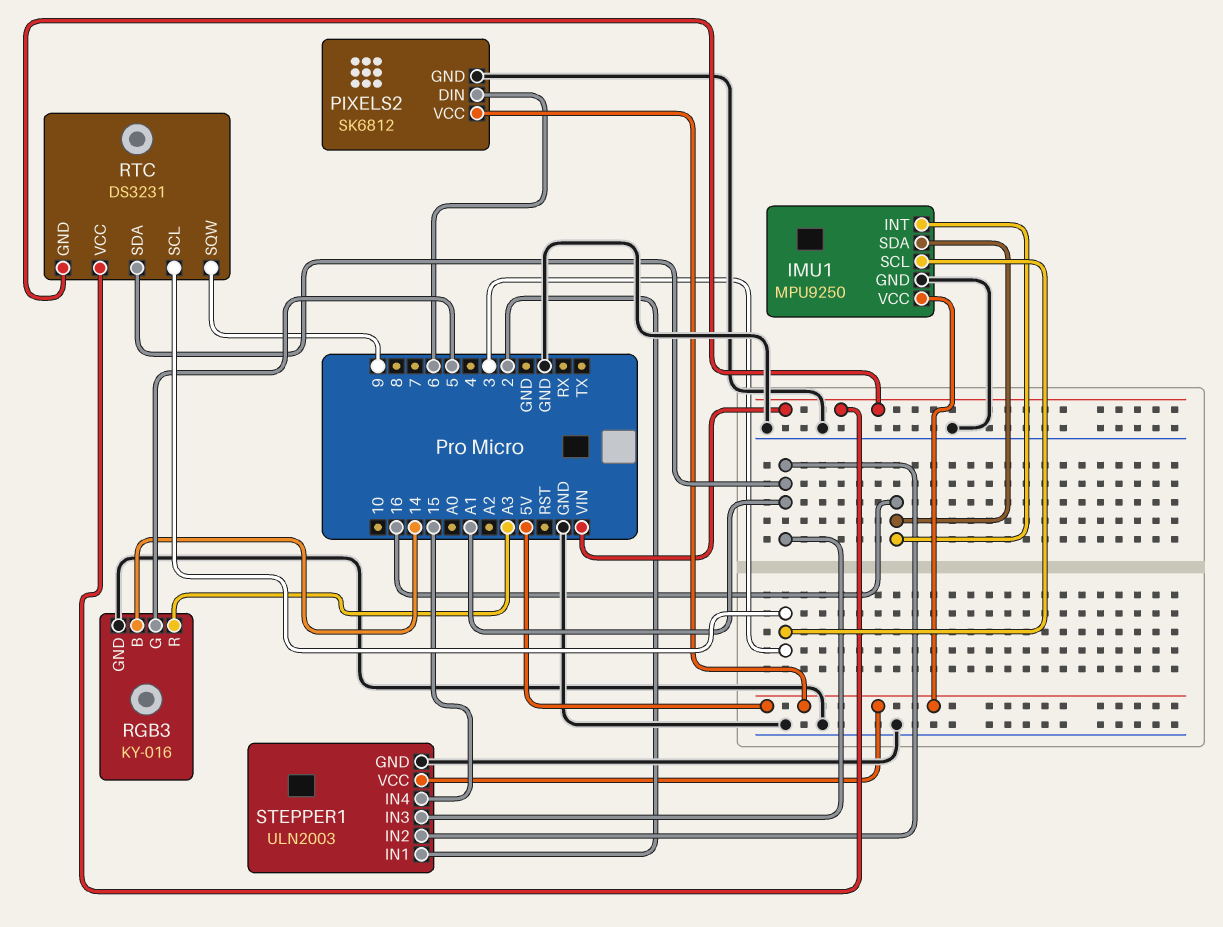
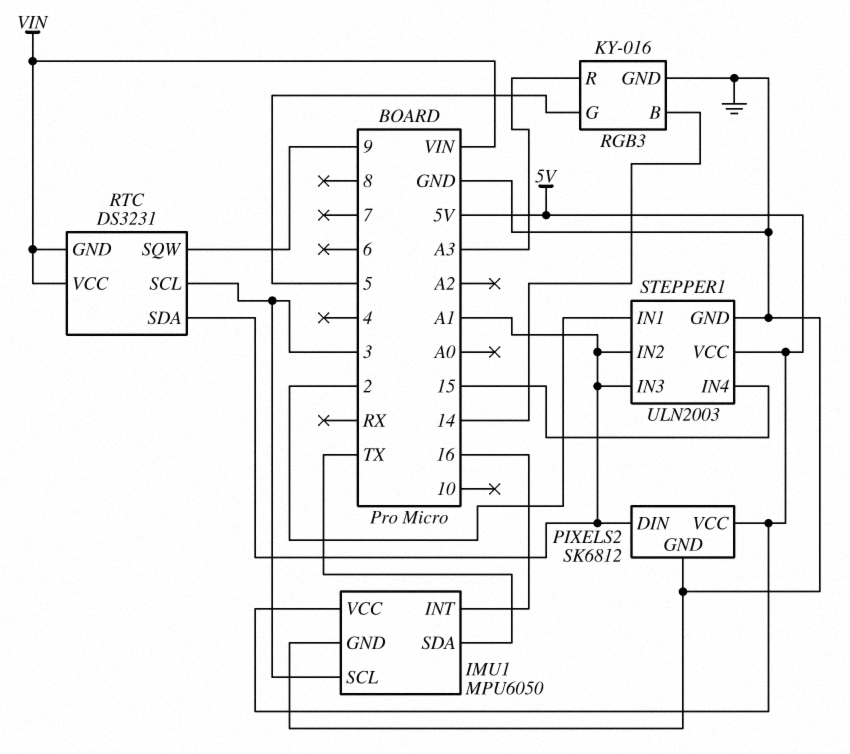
IMU1: MPU9250 -> MPU6050
IMU1 pin SDA: 16 -> TX
PIXELS2 pin DIN: 6 -> A1

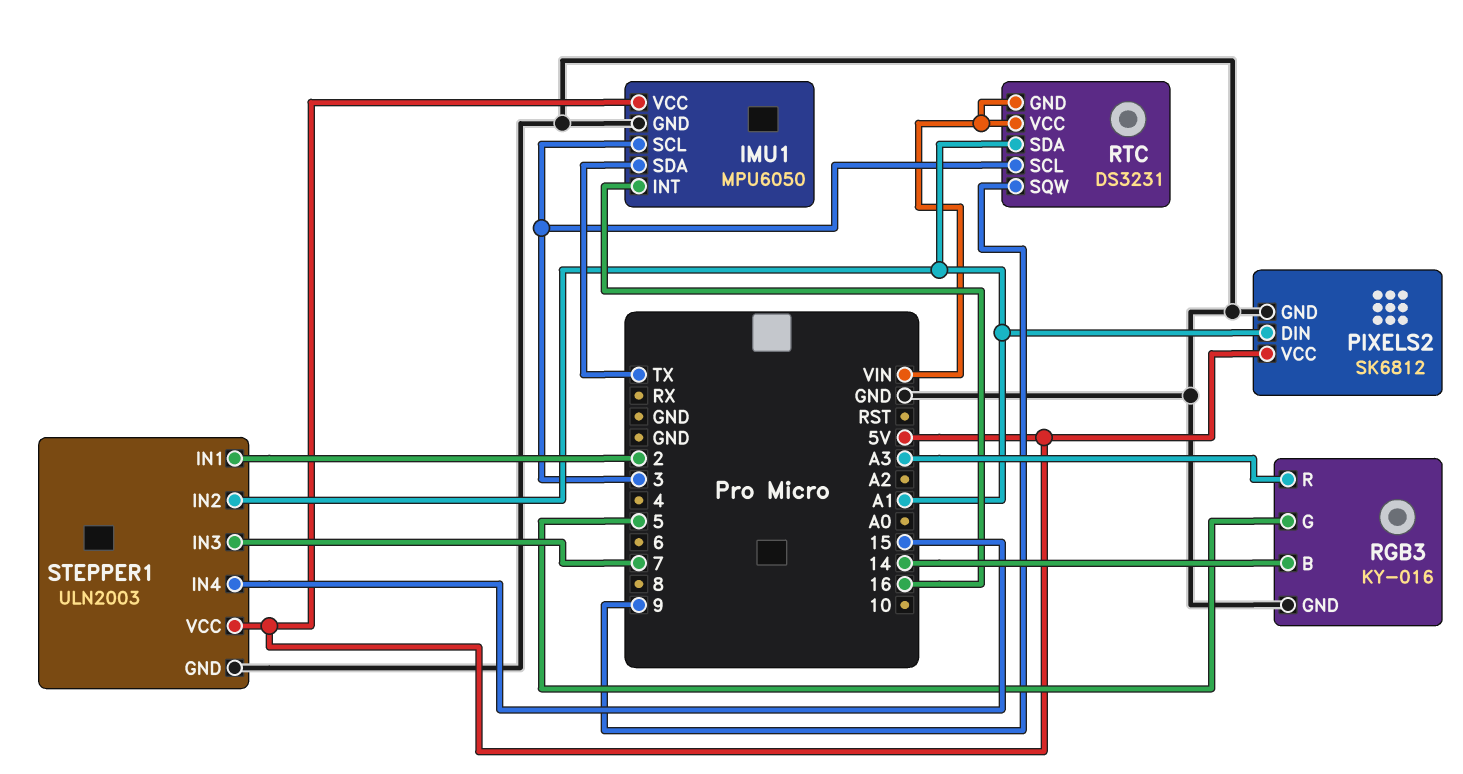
STEPPER1 pin IN3: A1 -> 7

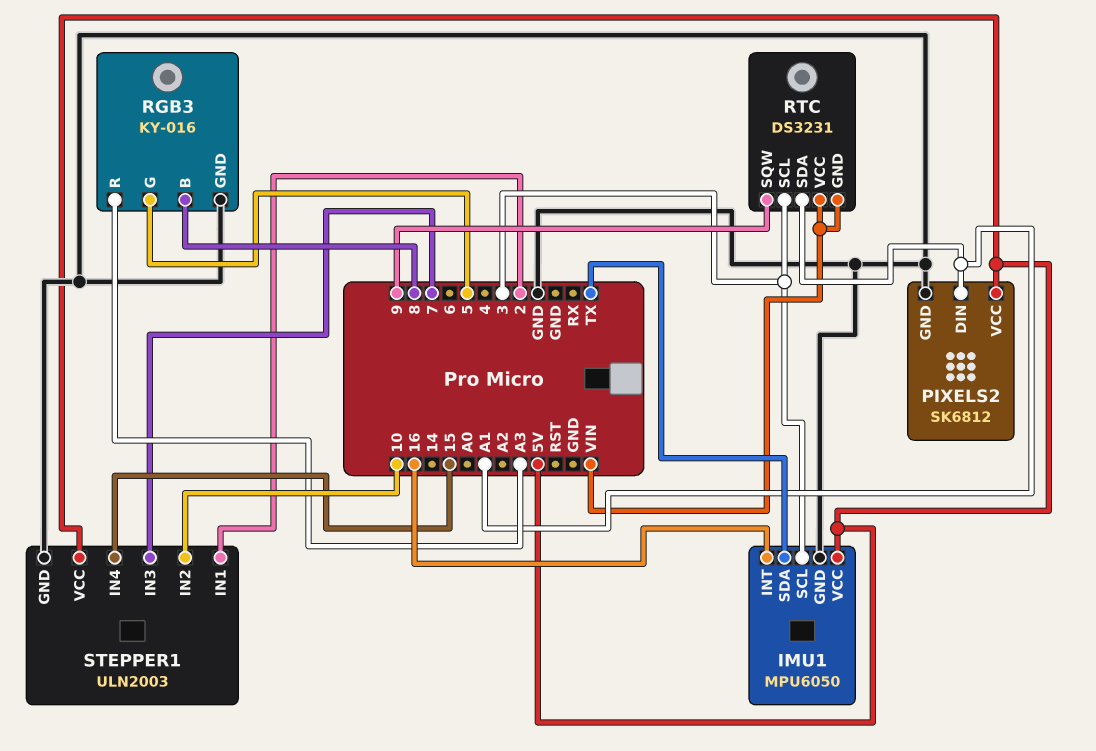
RGB3 pin B: 14 -> 8
STEPPER1 pin IN2: A1 -> 10

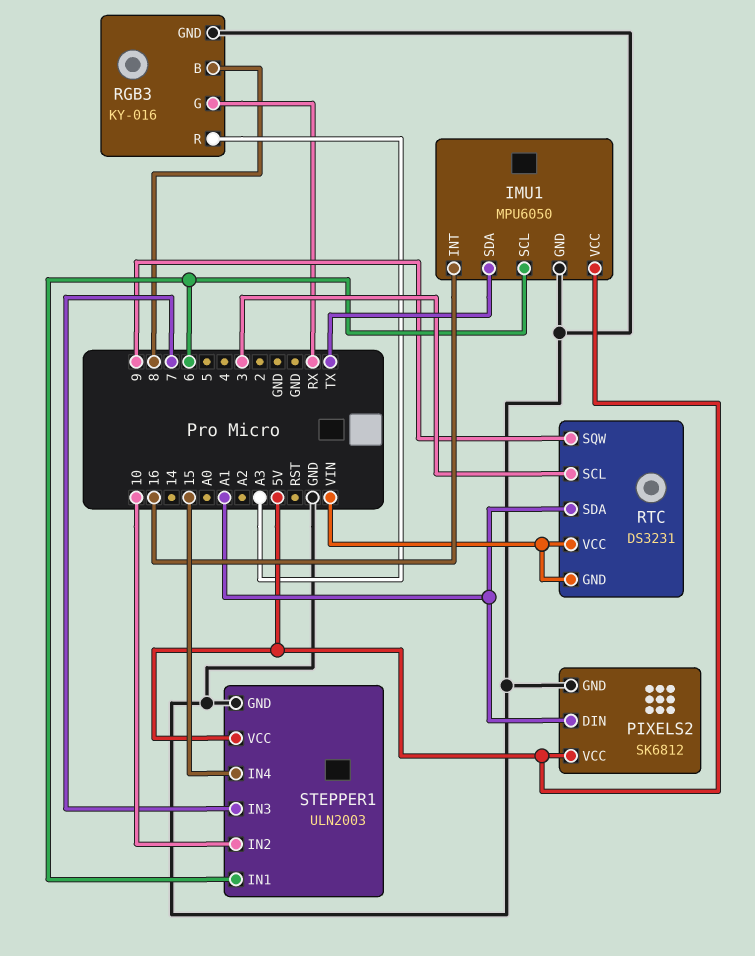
IMU1 pin SCL: 3 -> 6
RGB3 pin G: 5 -> RX
STEPPER1 pin IN1: 2 -> 6

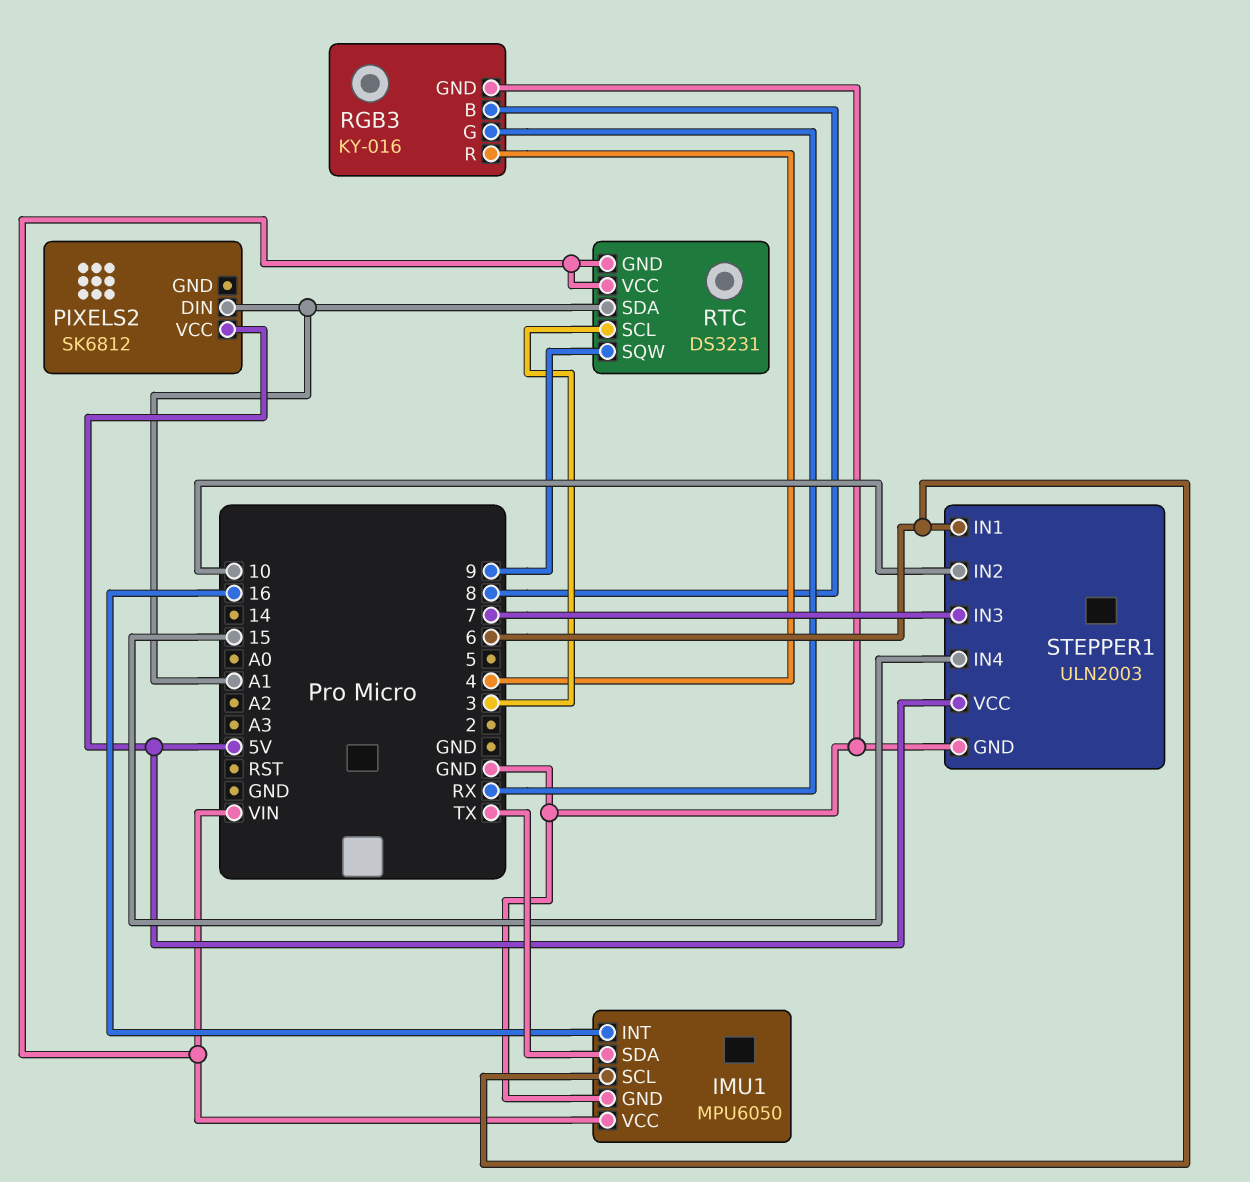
IMU1 pin VCC: 5V -> VIN
PIXELS2 pin GND: GND -> none
RGB3 pin R: A3 -> 4

